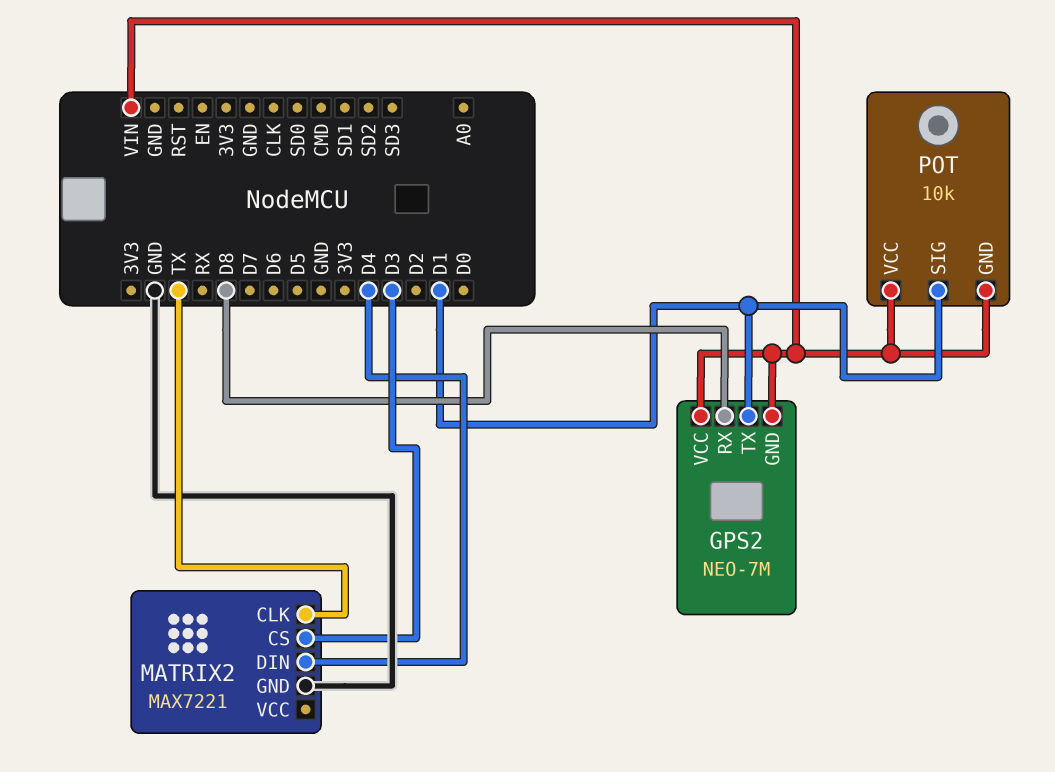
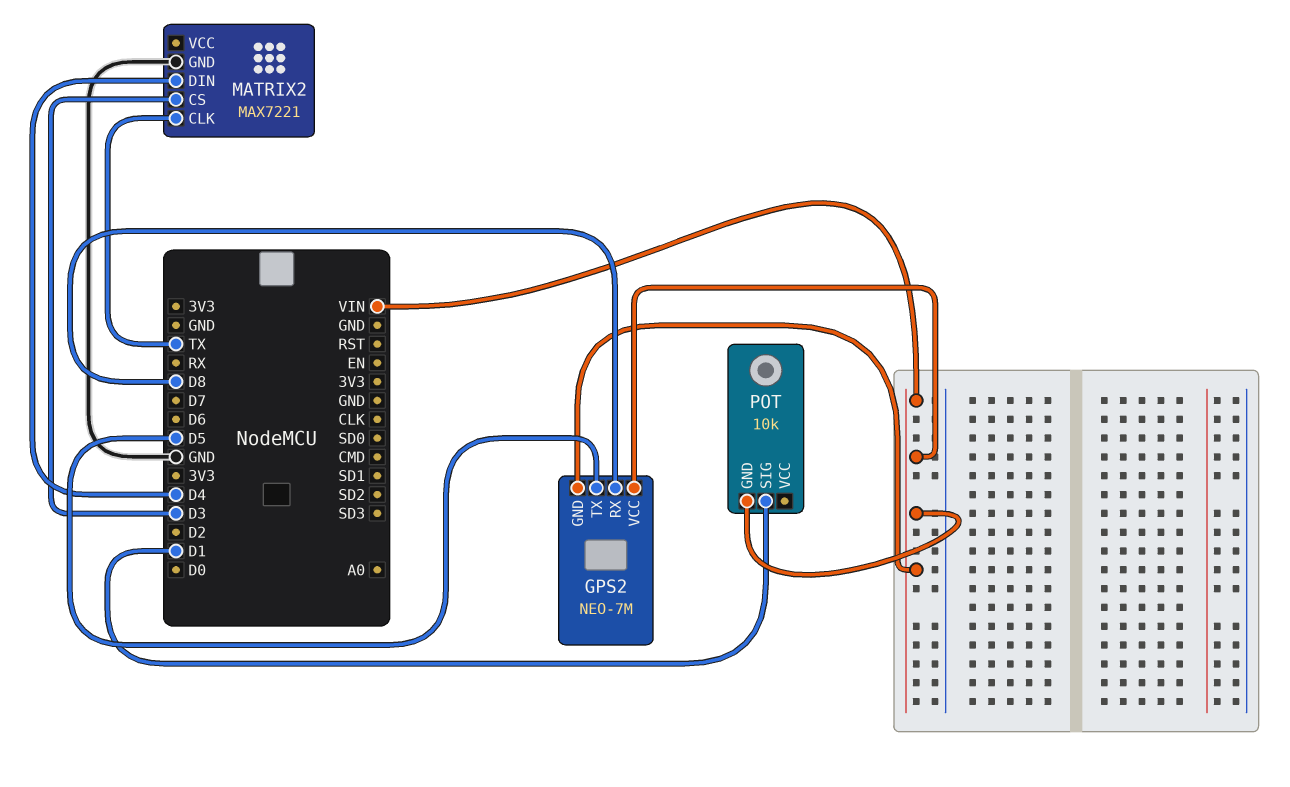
GPS2 pin TX: D1 -> D5
POT pin VCC: VIN -> none

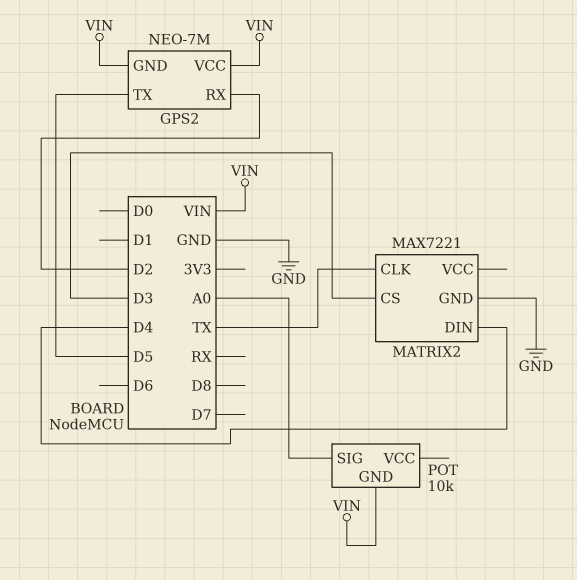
GPS2 pin RX: D8 -> D2
POT pin SIG: D1 -> A0

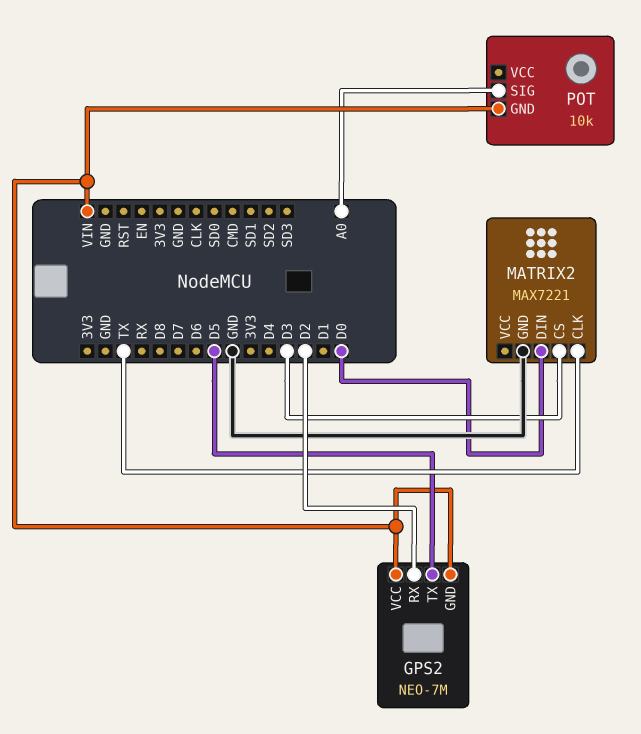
MATRIX2 pin DIN: D4 -> D0

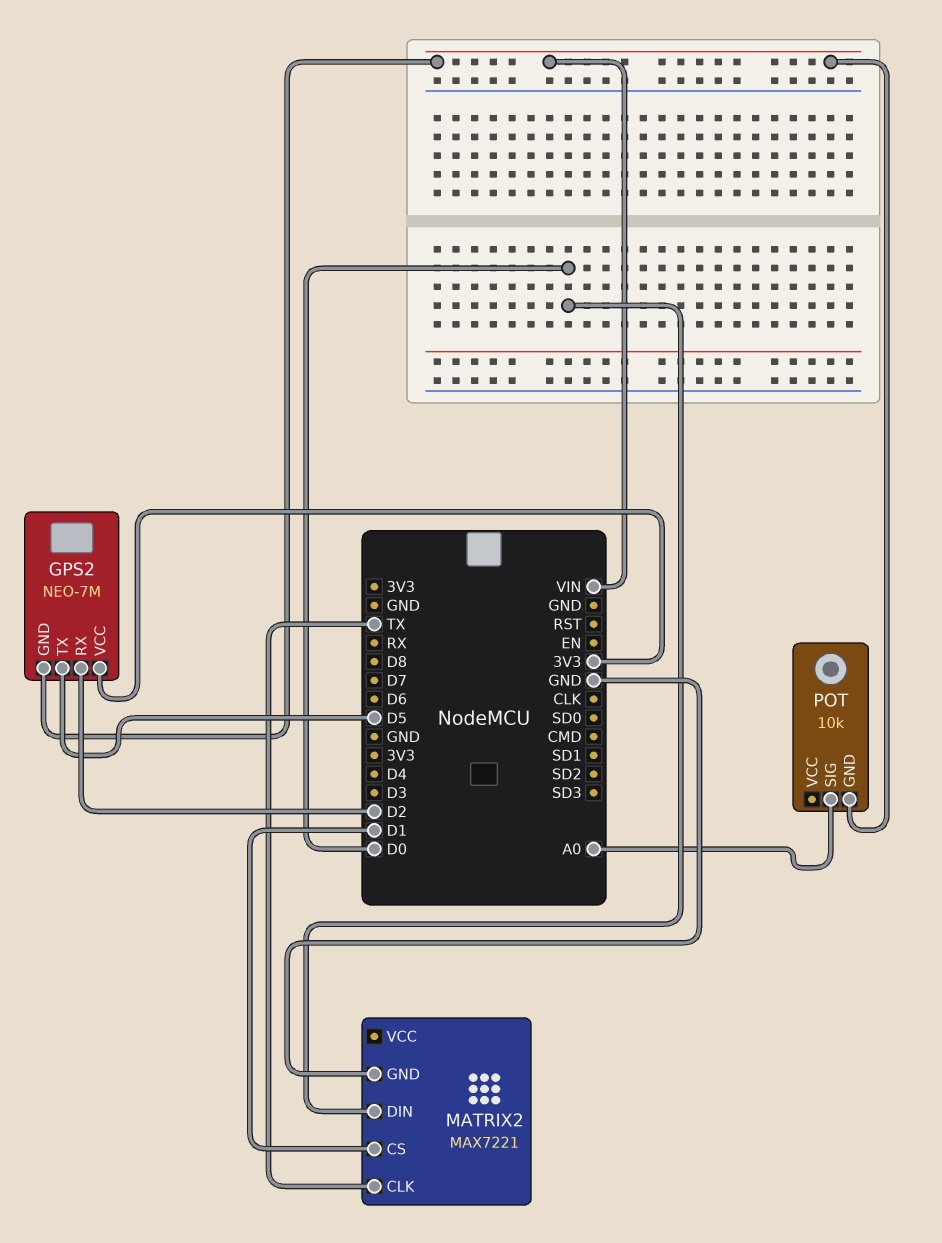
GPS2 pin VCC: VIN -> 3V3
MATRIX2 pin CS: D3 -> D1

